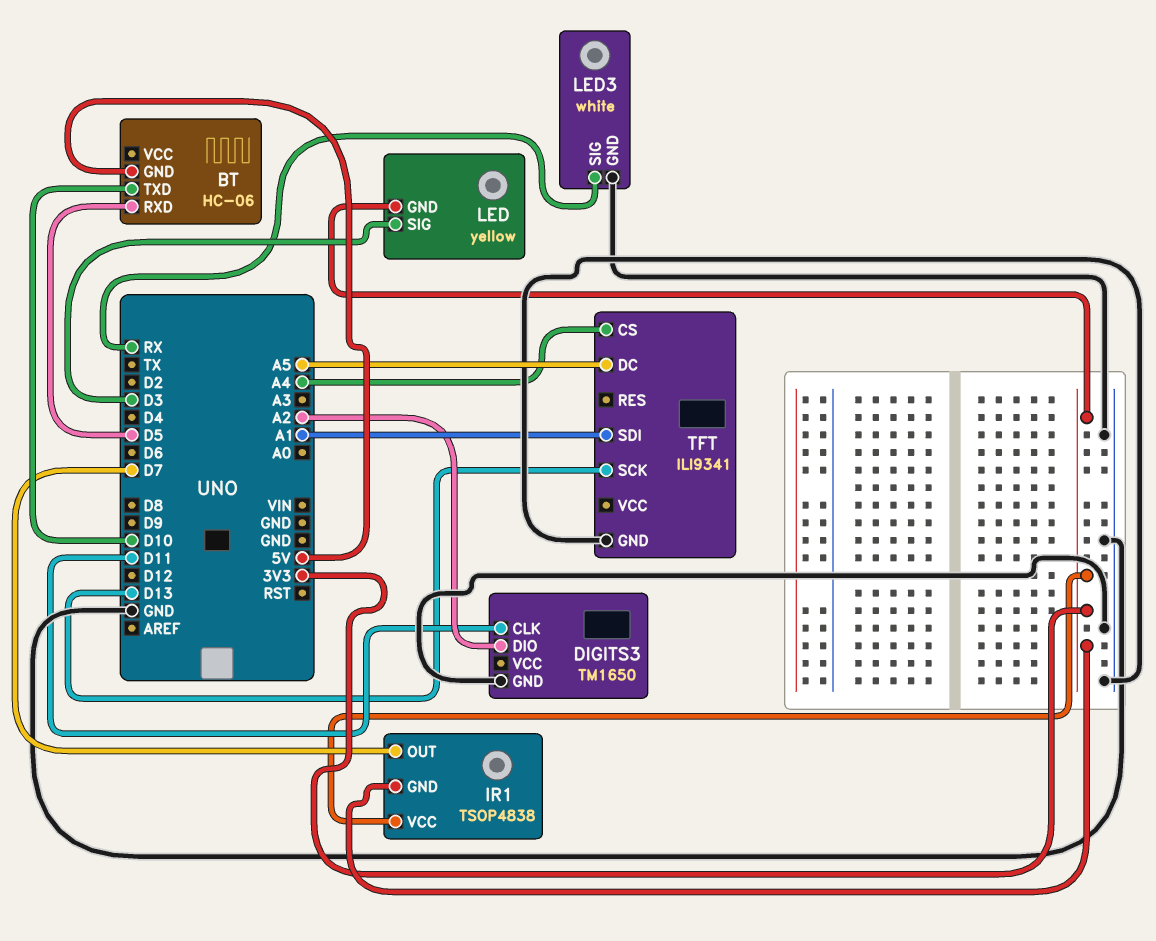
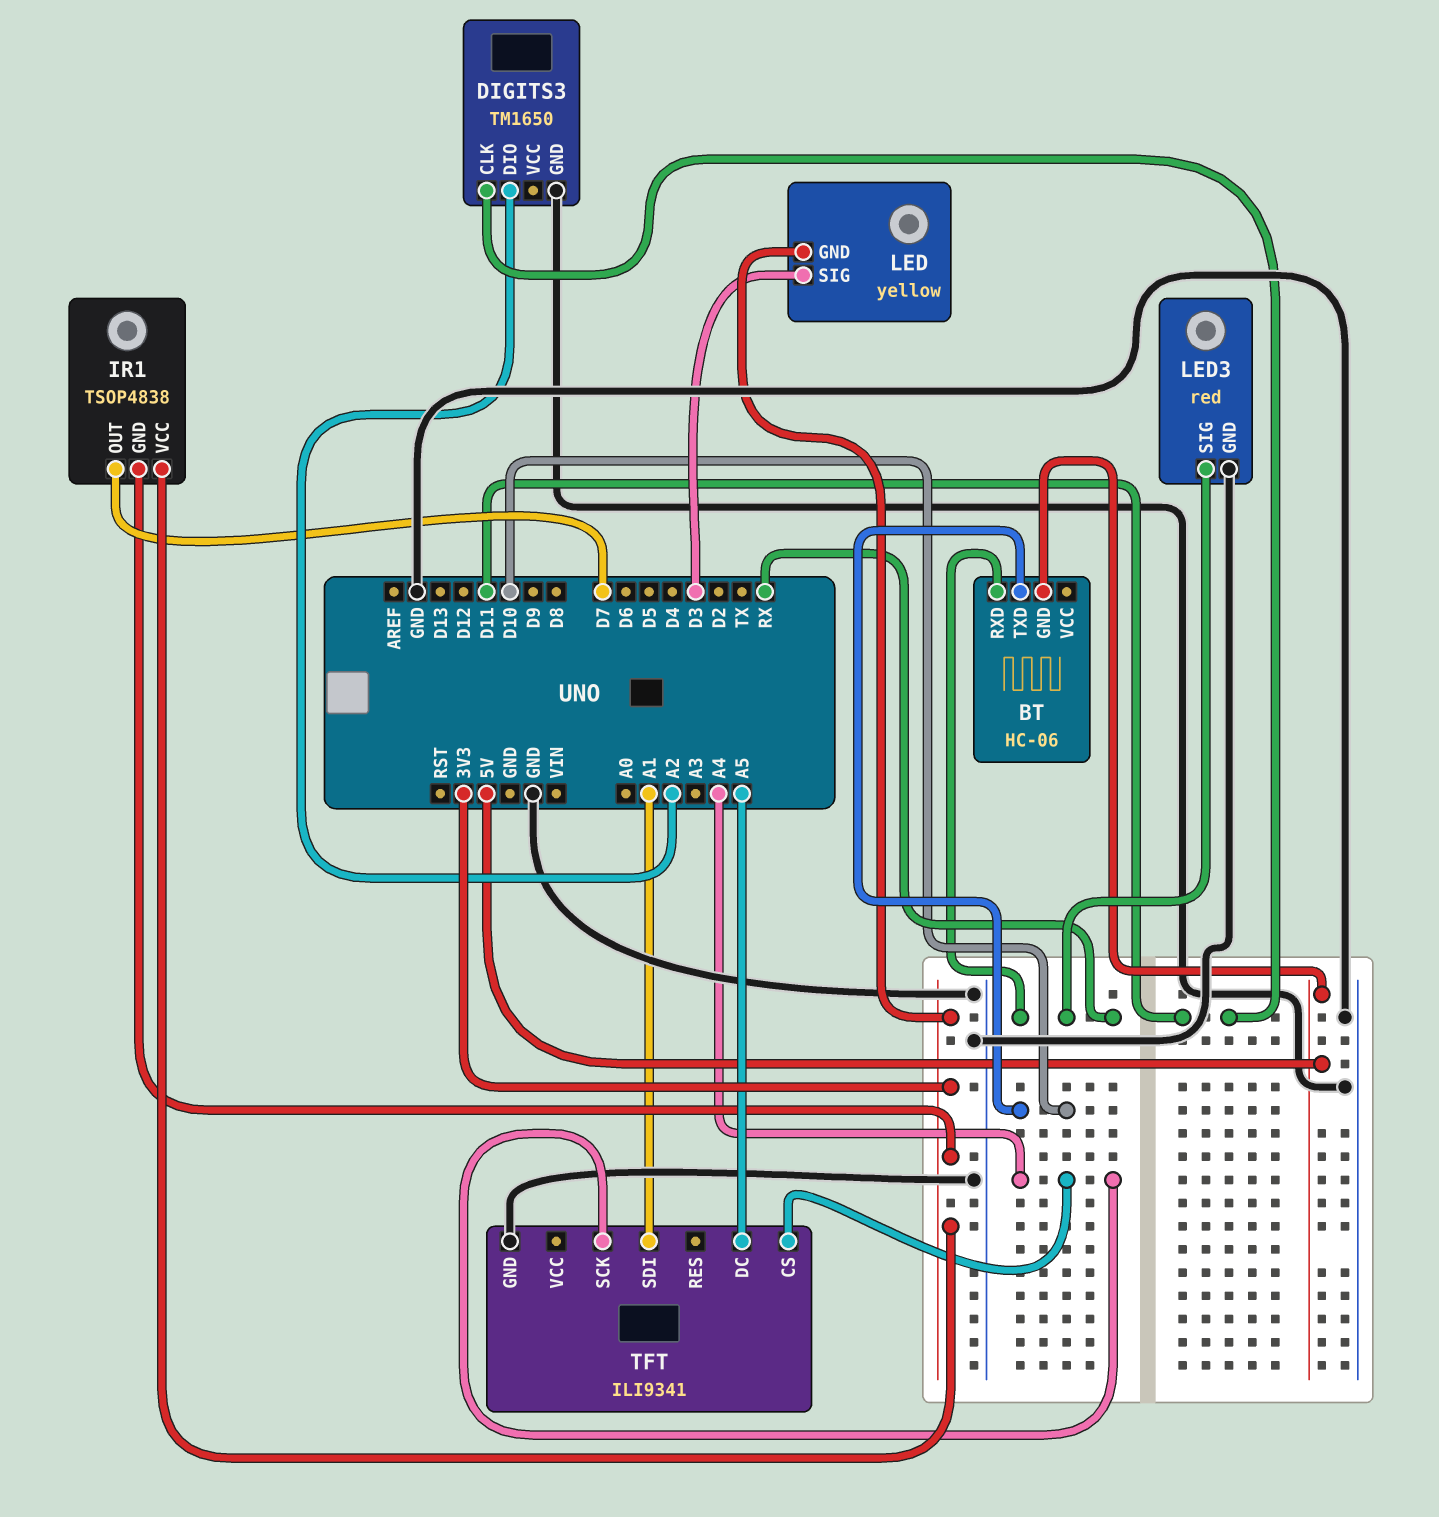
BT pin RXD: D5 -> RX
LED3: white -> red
TFT pin SCK: D13 -> A4

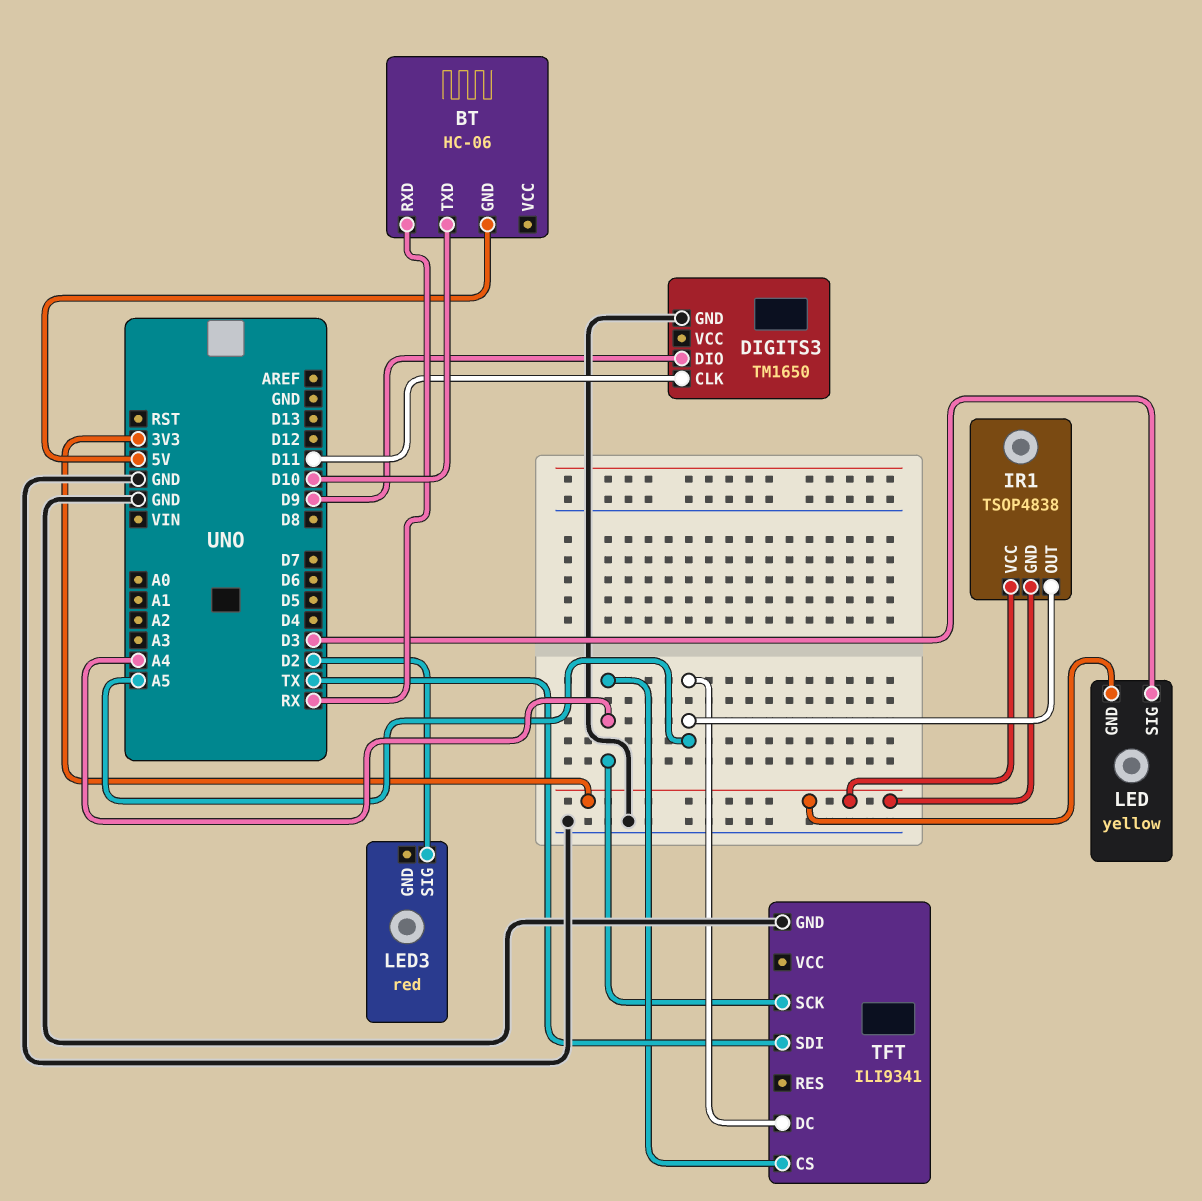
DIGITS3 pin DIO: A2 -> D9
IR1 pin OUT: D7 -> A5
LED3 pin GND: GND -> none
LED3 pin SIG: RX -> D2
TFT pin SDI: A1 -> TX

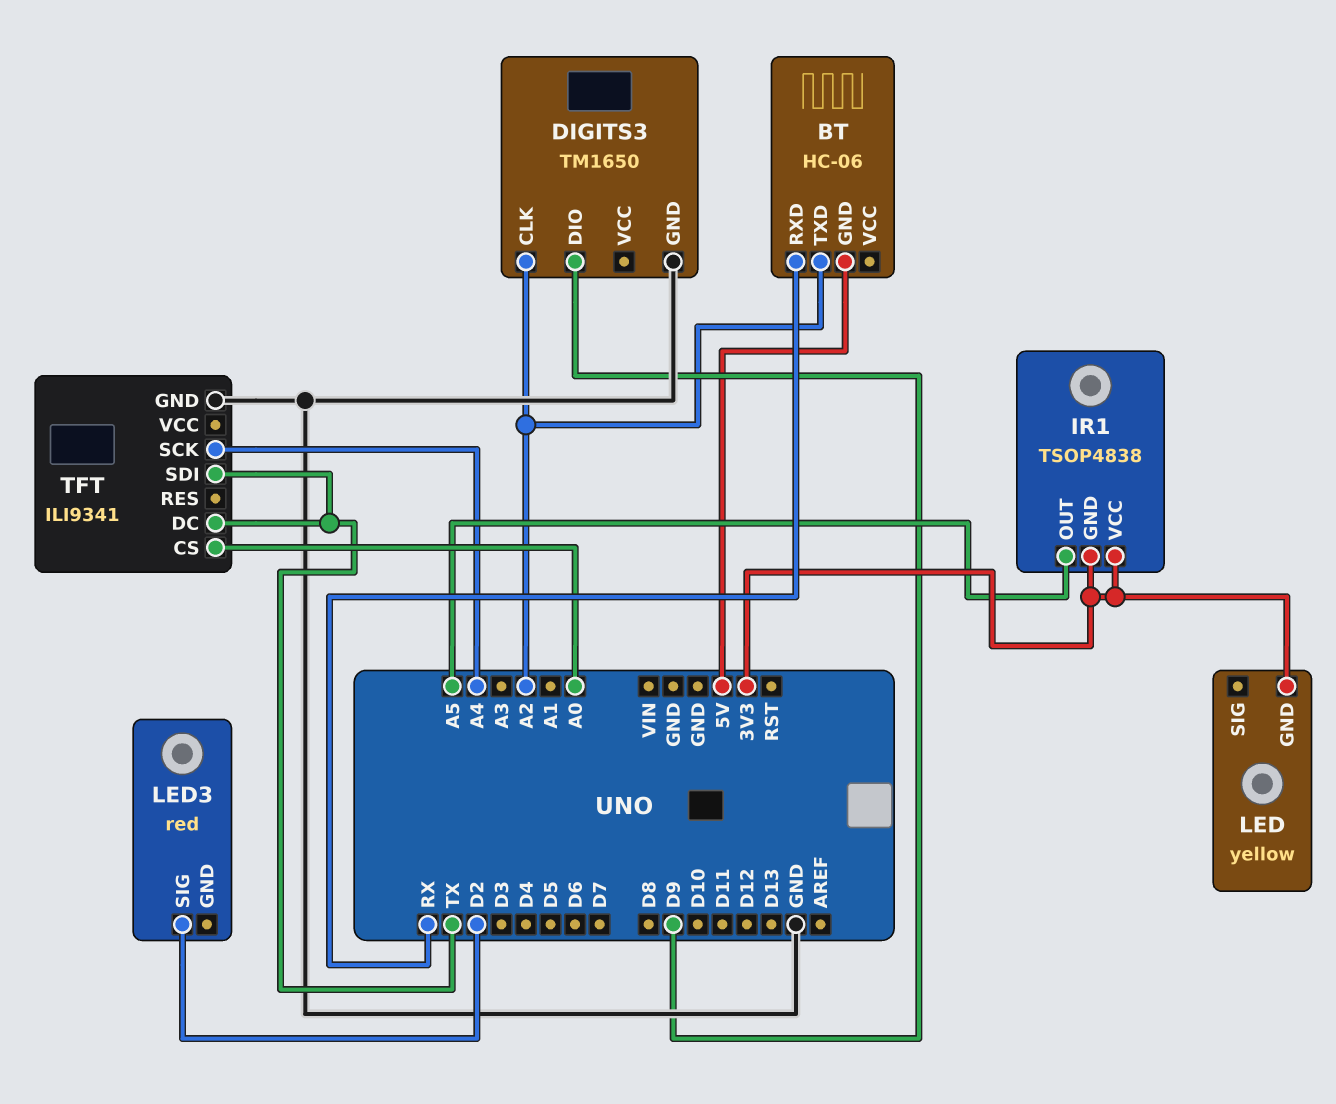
BT pin TXD: D10 -> A2
DIGITS3 pin CLK: D11 -> A2
LED pin SIG: D3 -> none
TFT pin CS: A4 -> A0
TFT pin DC: A5 -> TX

